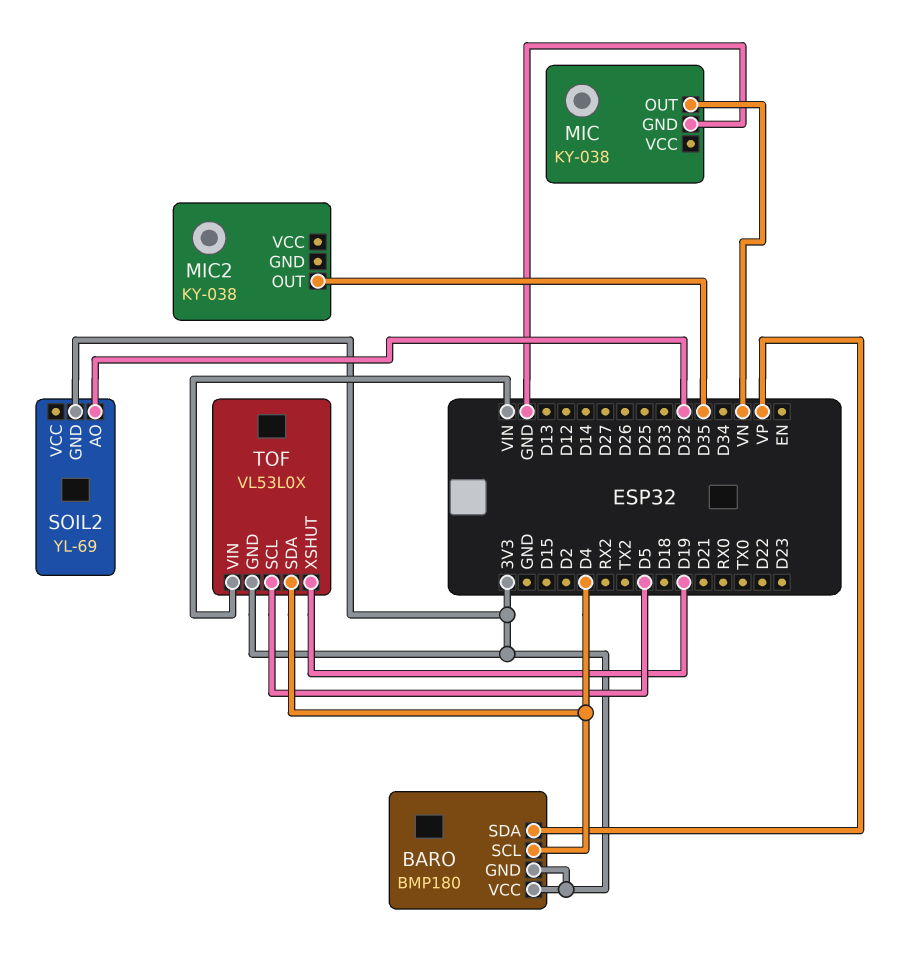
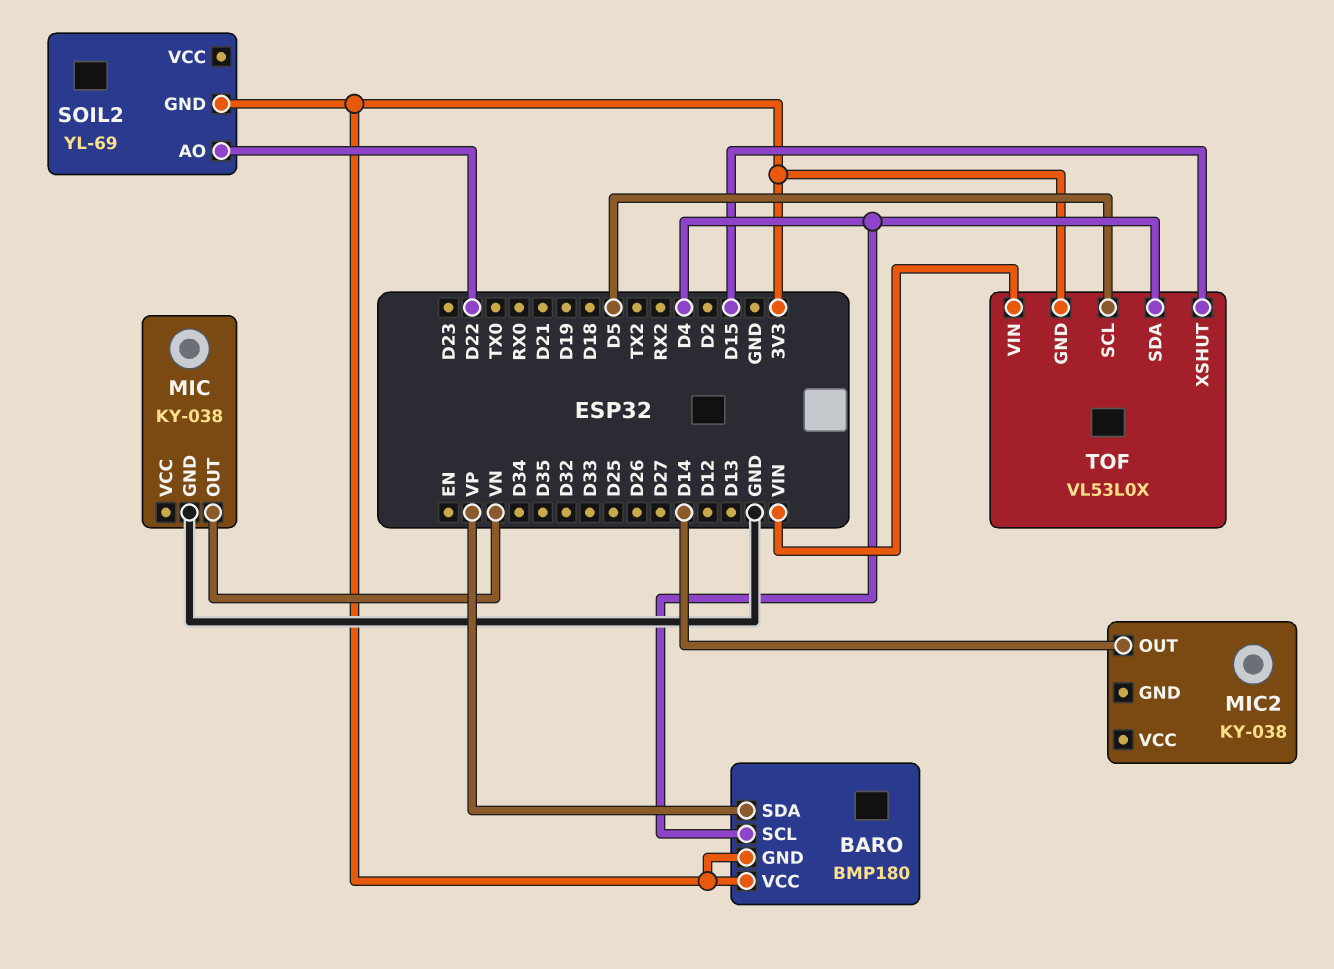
MIC2 pin OUT: D35 -> D14
SOIL2 pin AO: D32 -> D22
TOF pin XSHUT: D19 -> D15

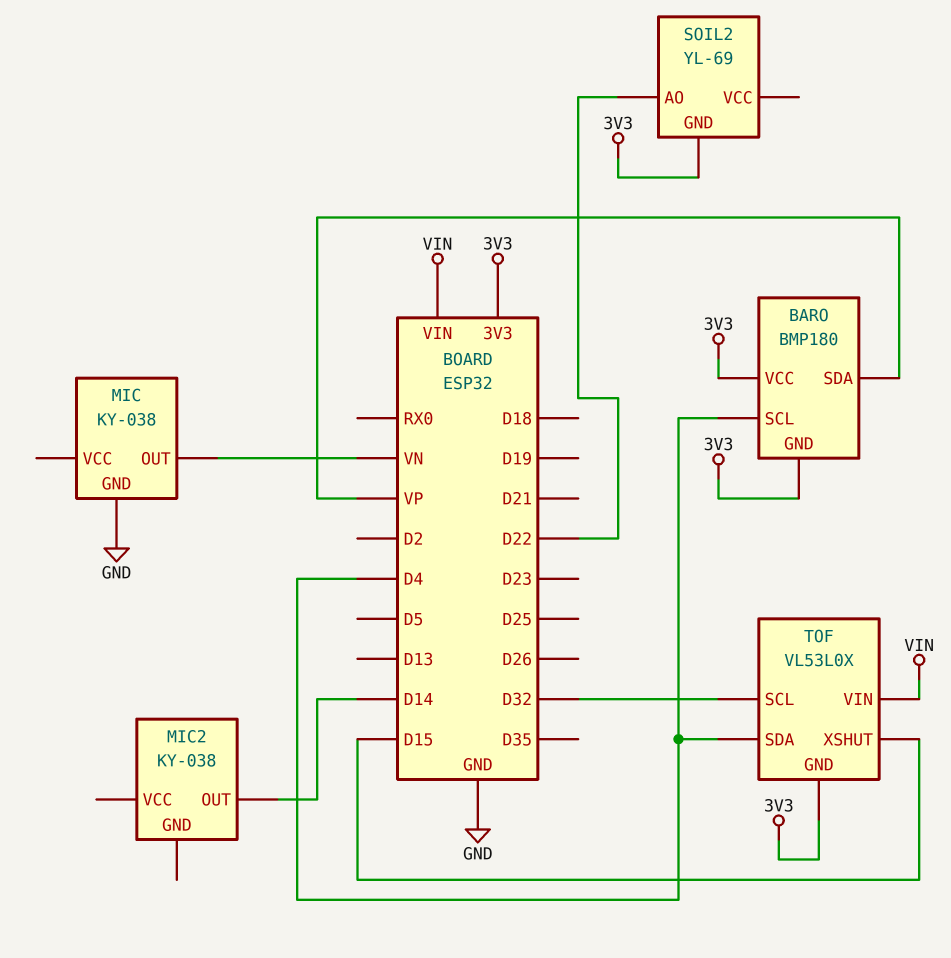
TOF pin SCL: D5 -> D32

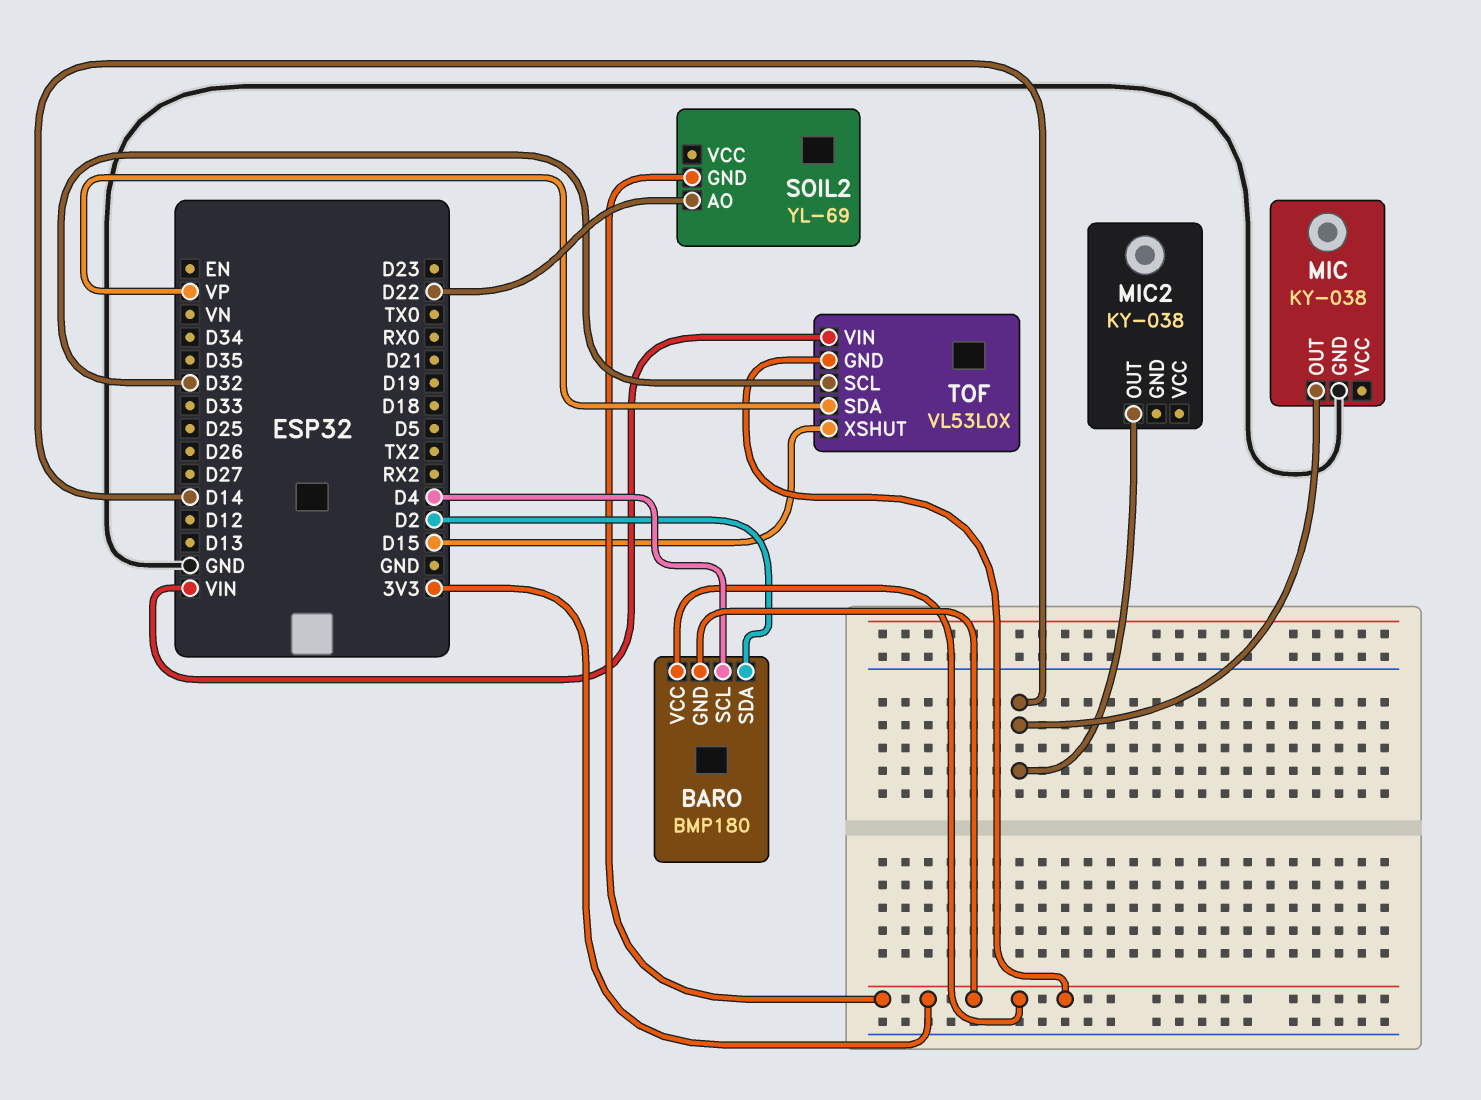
BARO pin SDA: VP -> D2
MIC pin OUT: VN -> D14
TOF pin SDA: D4 -> VP

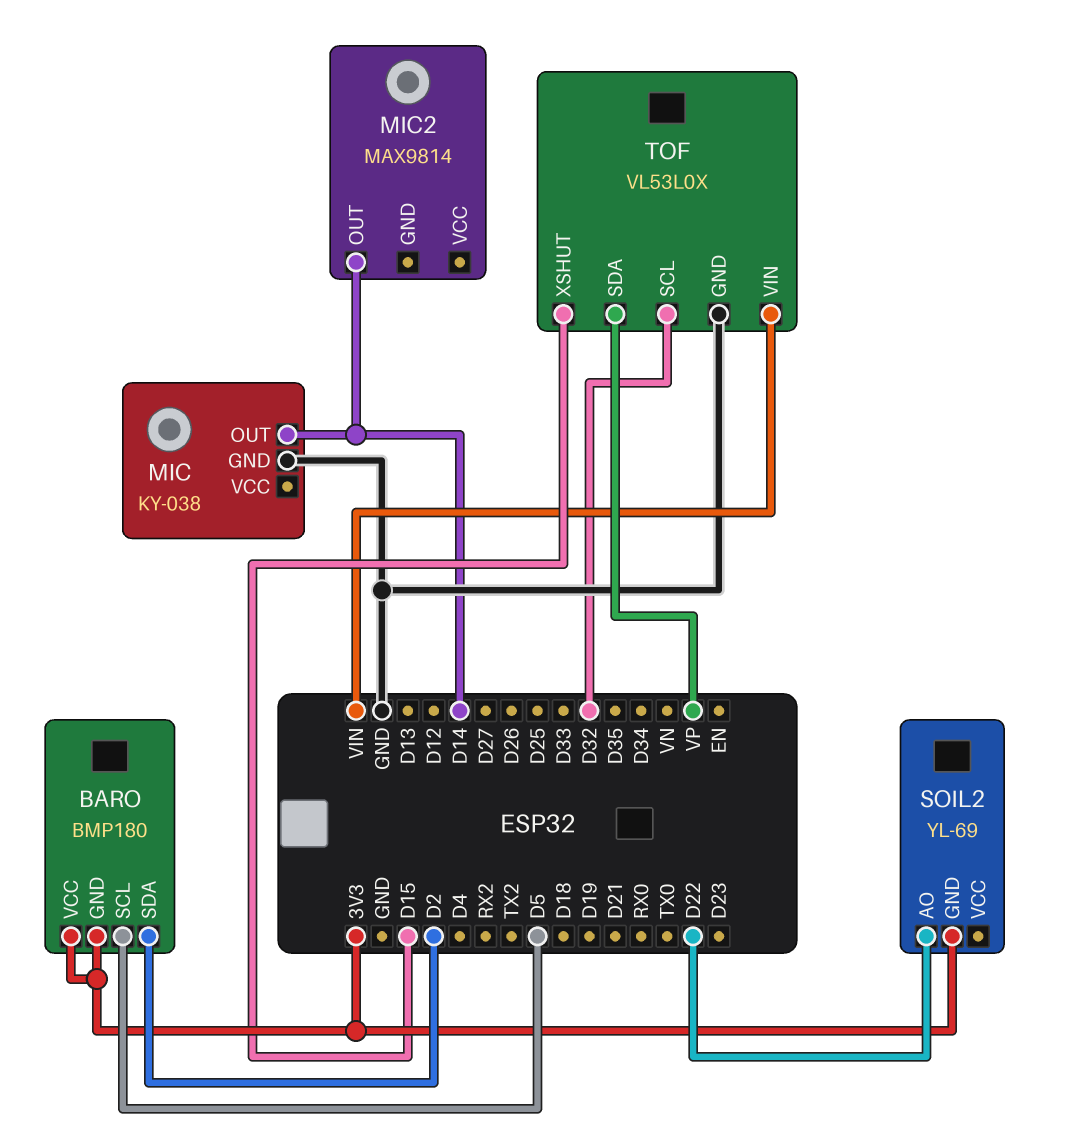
BARO pin SCL: D4 -> D5
MIC2: KY-038 -> MAX9814
TOF pin GND: 3V3 -> GND

